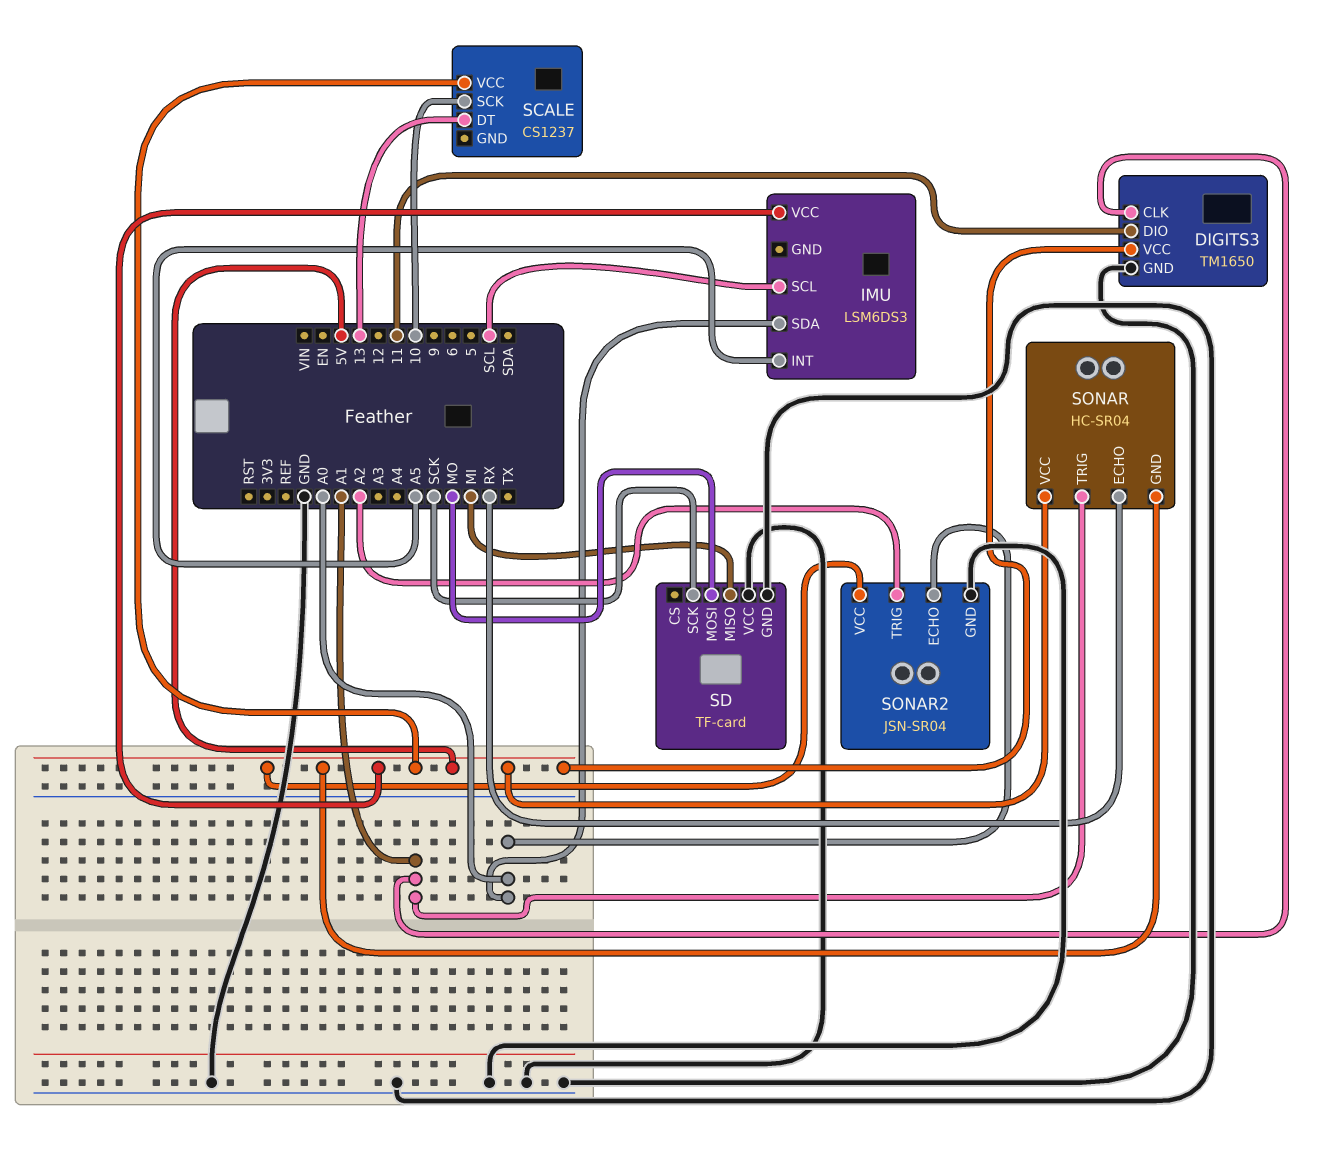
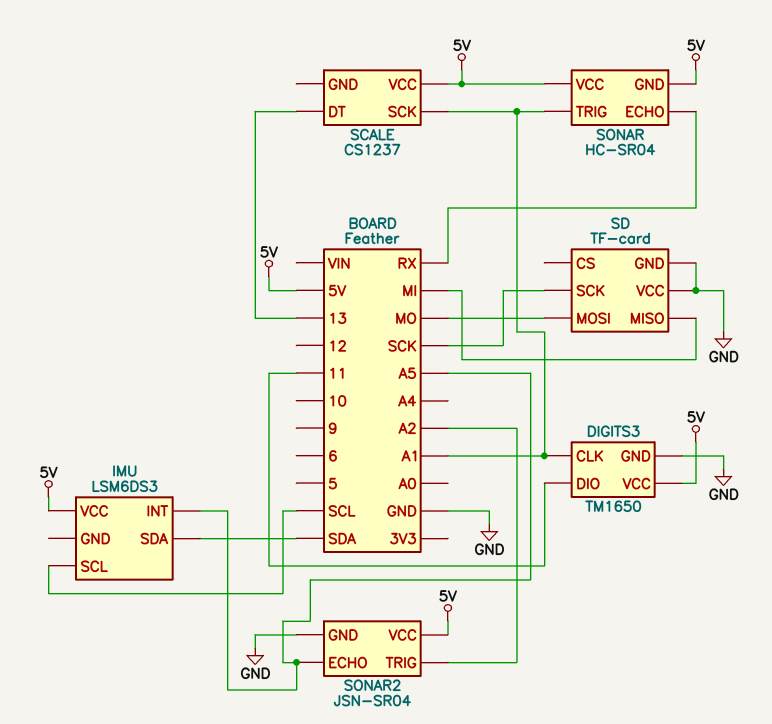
IMU pin SDA: A0 -> SDA
SCALE pin SCK: 10 -> A1
SONAR2 pin ECHO: A0 -> A5

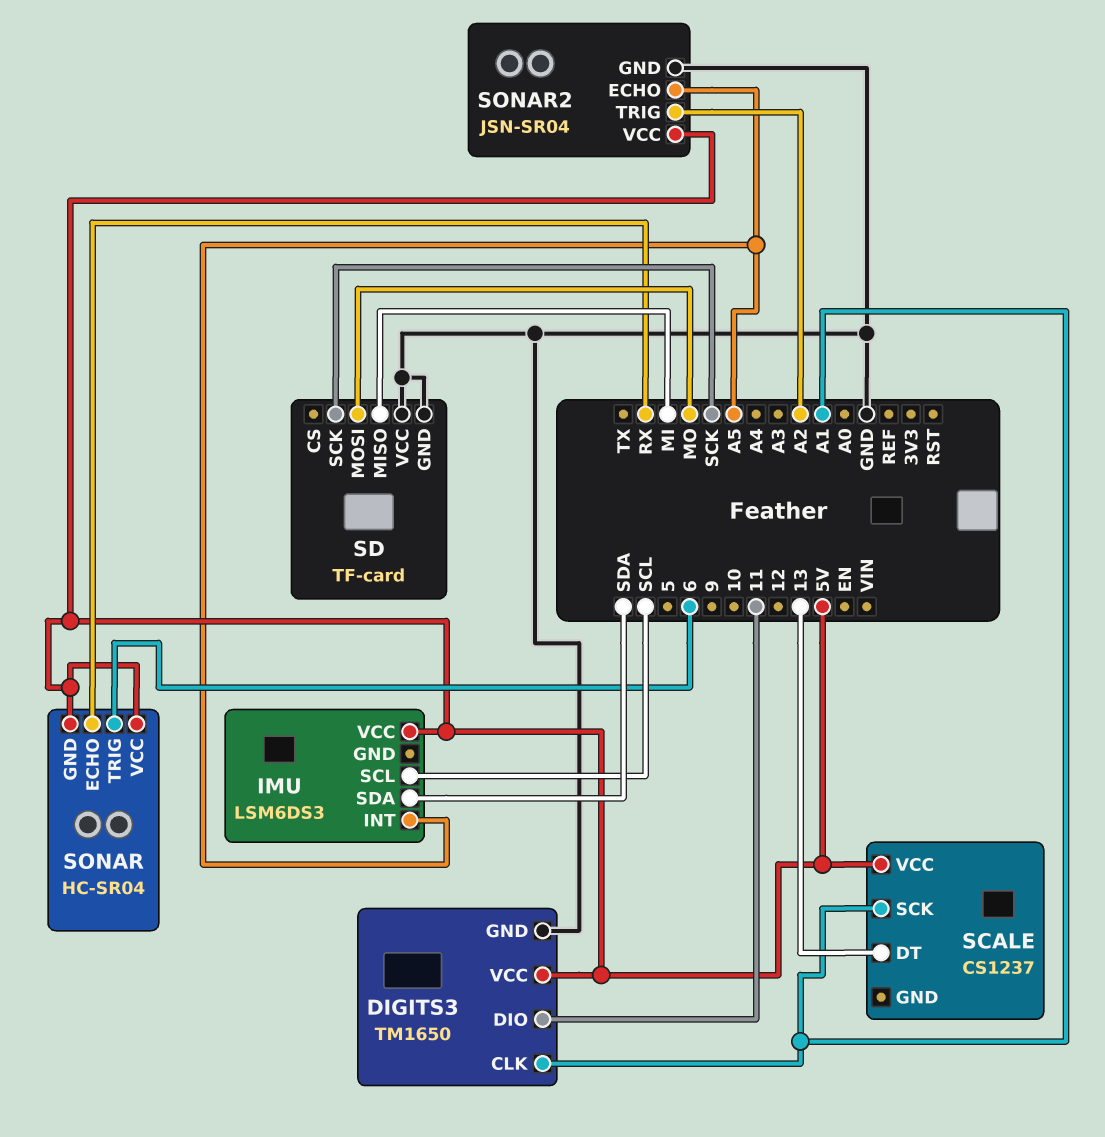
SONAR pin TRIG: A1 -> 6

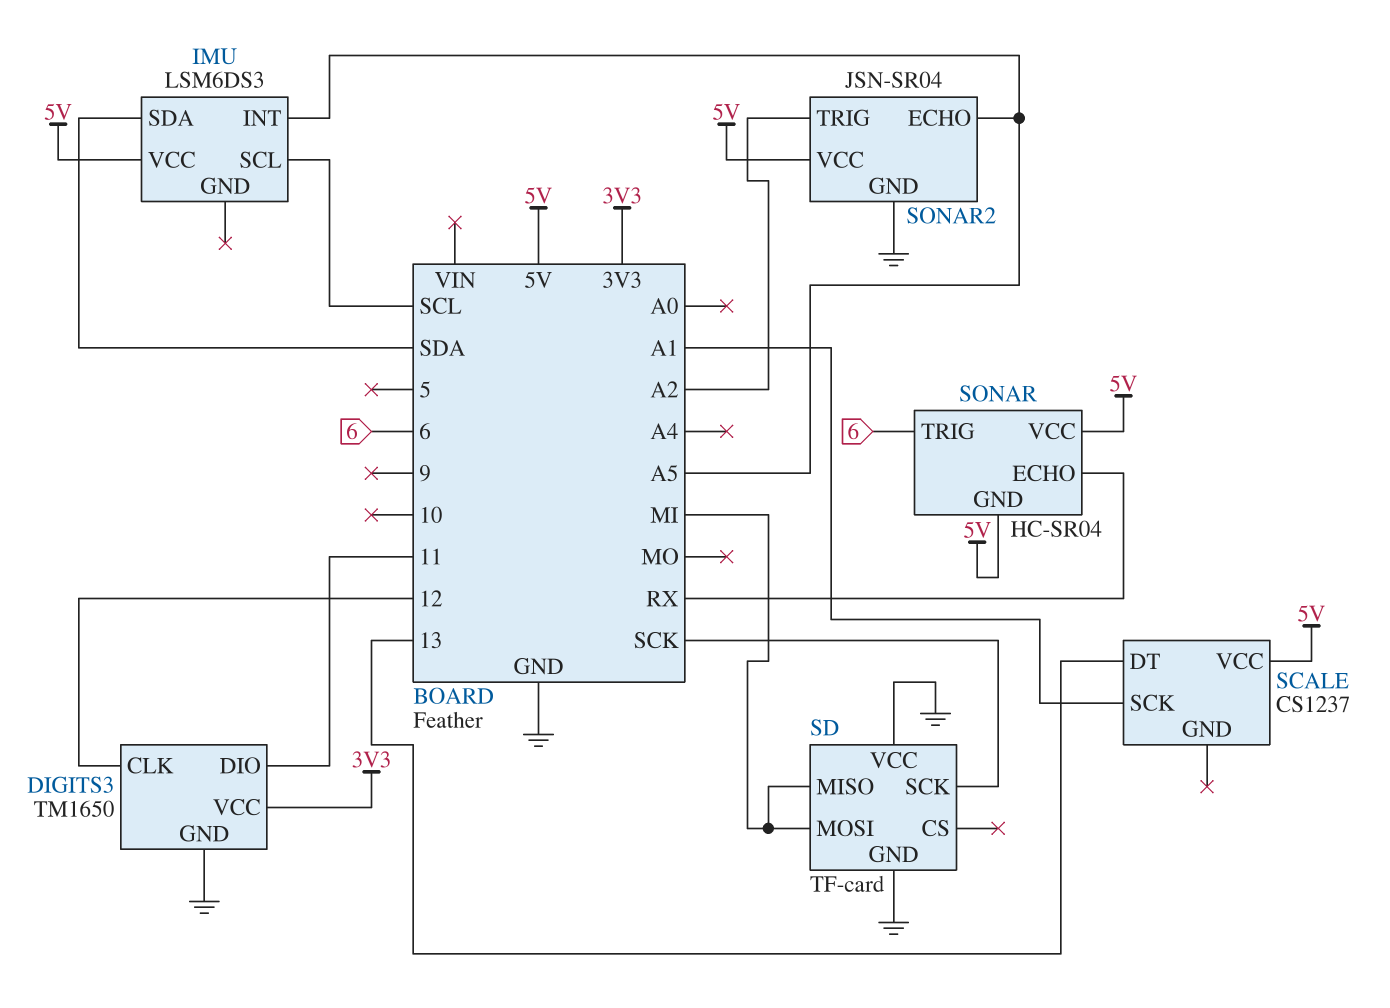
DIGITS3 pin CLK: A1 -> 12
DIGITS3 pin VCC: 5V -> 3V3
SD pin MOSI: MO -> MI

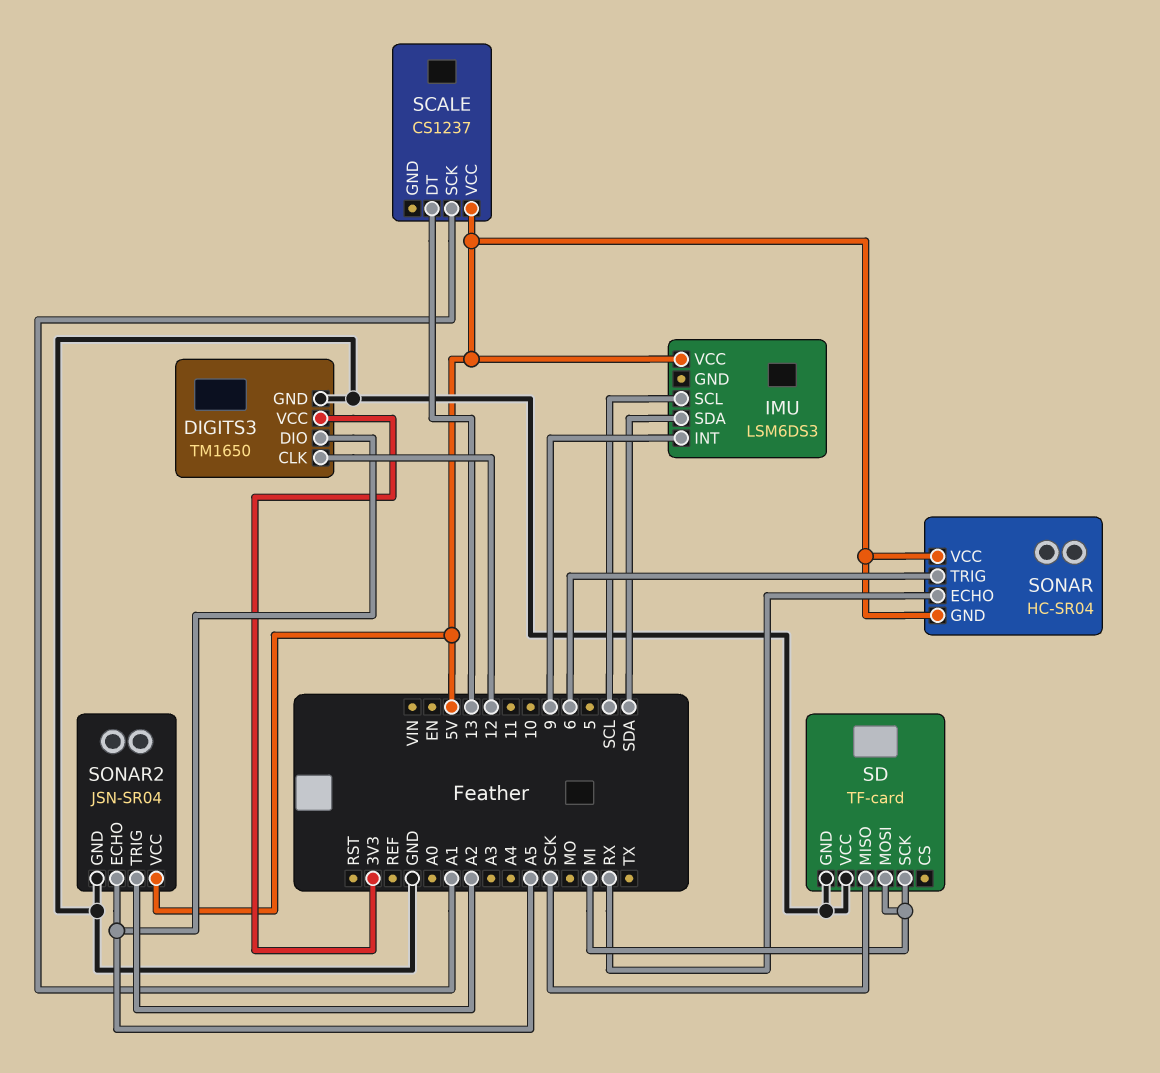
DIGITS3 pin DIO: 11 -> A5
IMU pin INT: A5 -> 9
SD pin MISO: MI -> SCK
SD pin SCK: SCK -> MI

